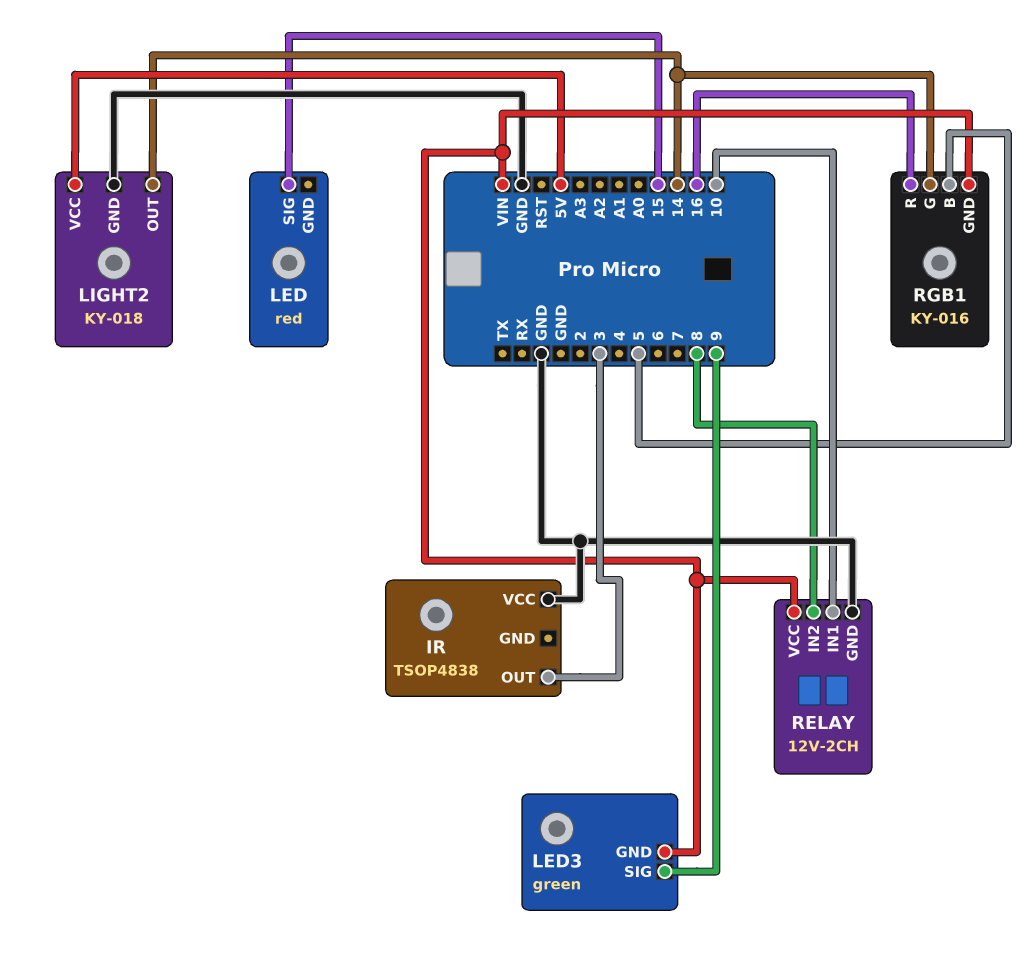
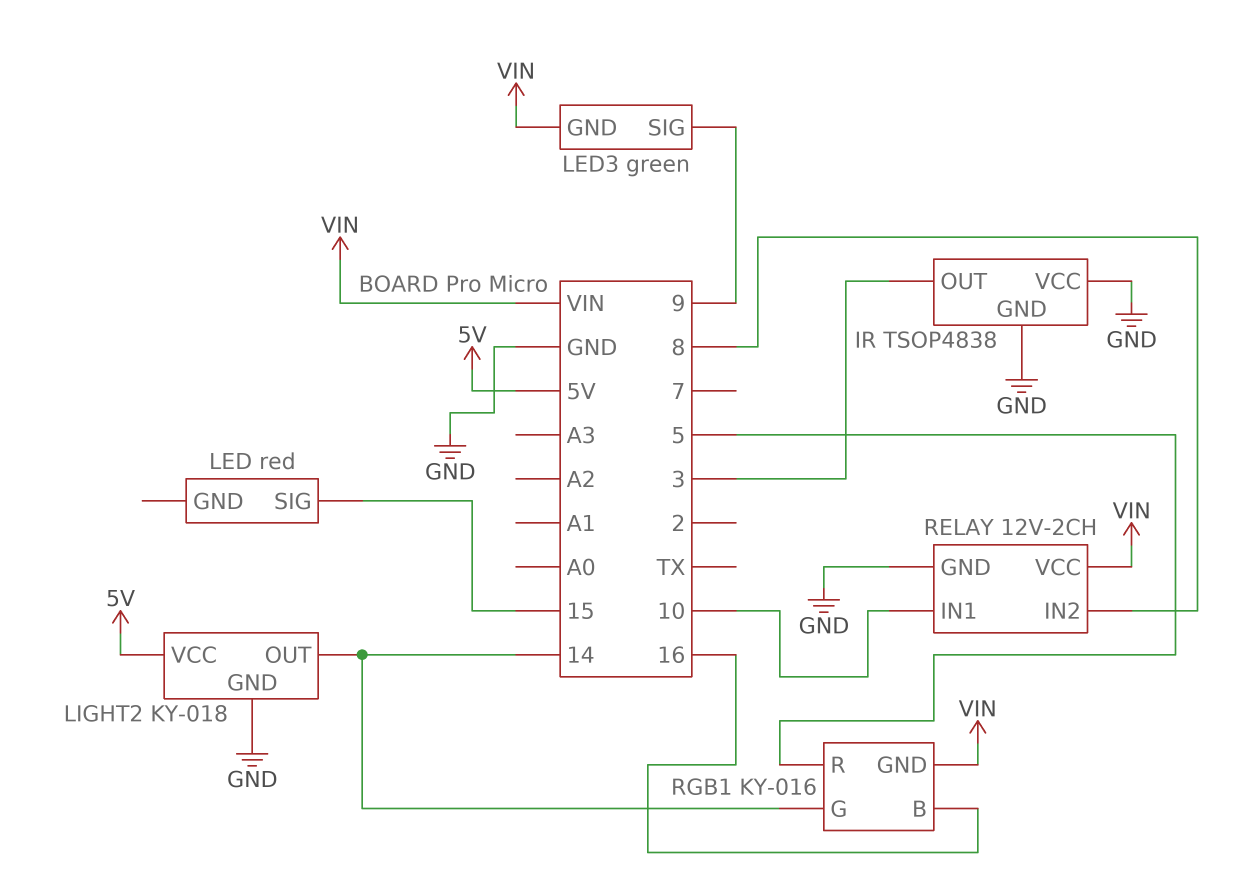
IR pin GND: none -> GND
RGB1 pin B: 5 -> 16
RGB1 pin R: 16 -> 5

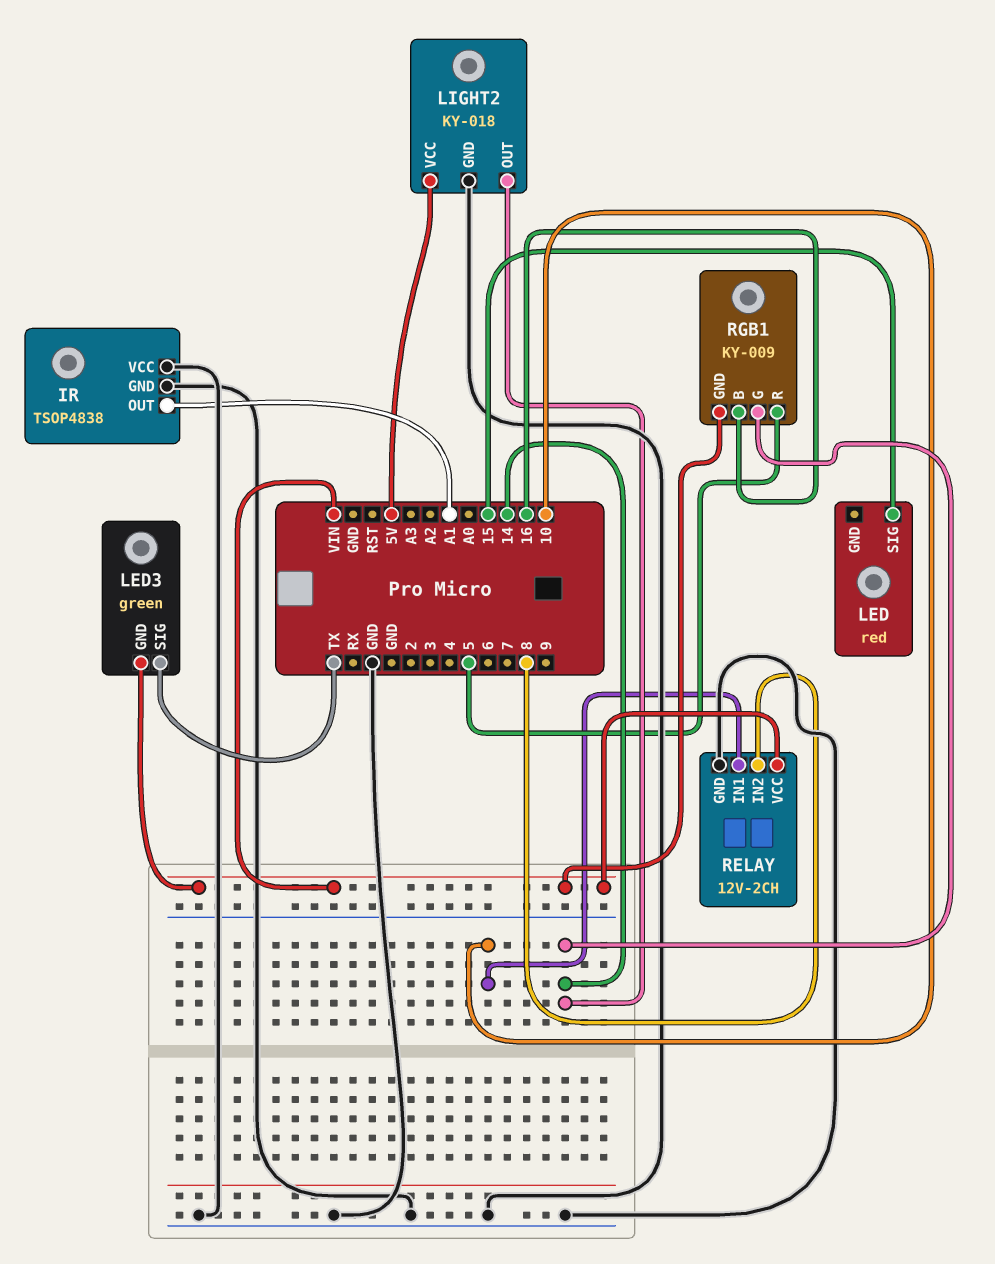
IR pin OUT: 3 -> A1
LED3 pin SIG: 9 -> TX
RGB1: KY-016 -> KY-009

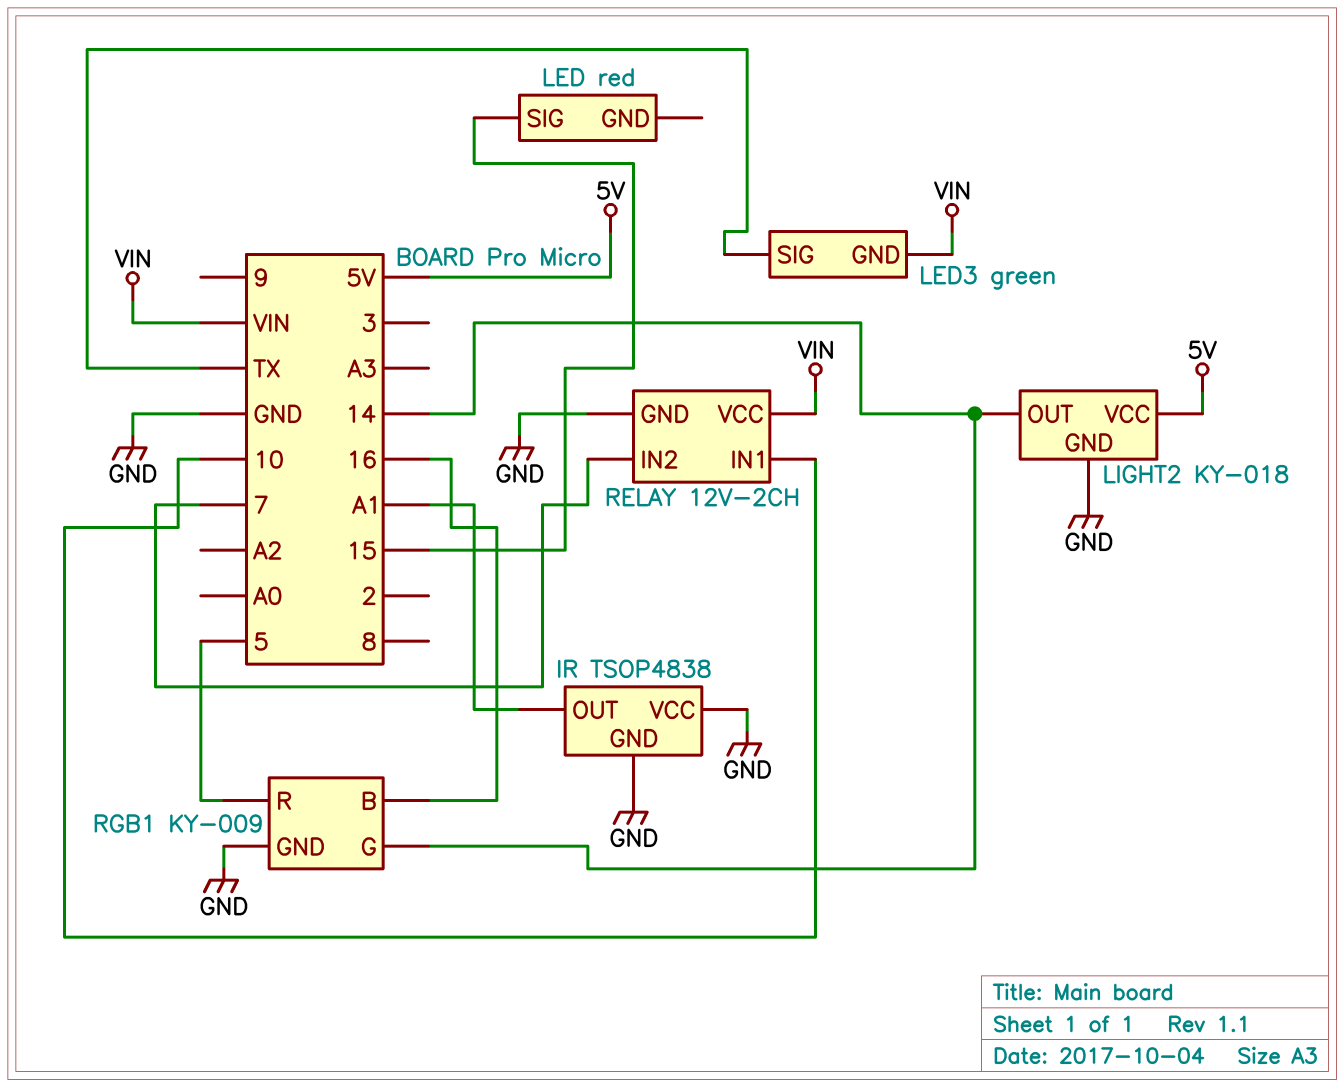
RELAY pin IN2: 8 -> 7
RGB1 pin GND: VIN -> GND

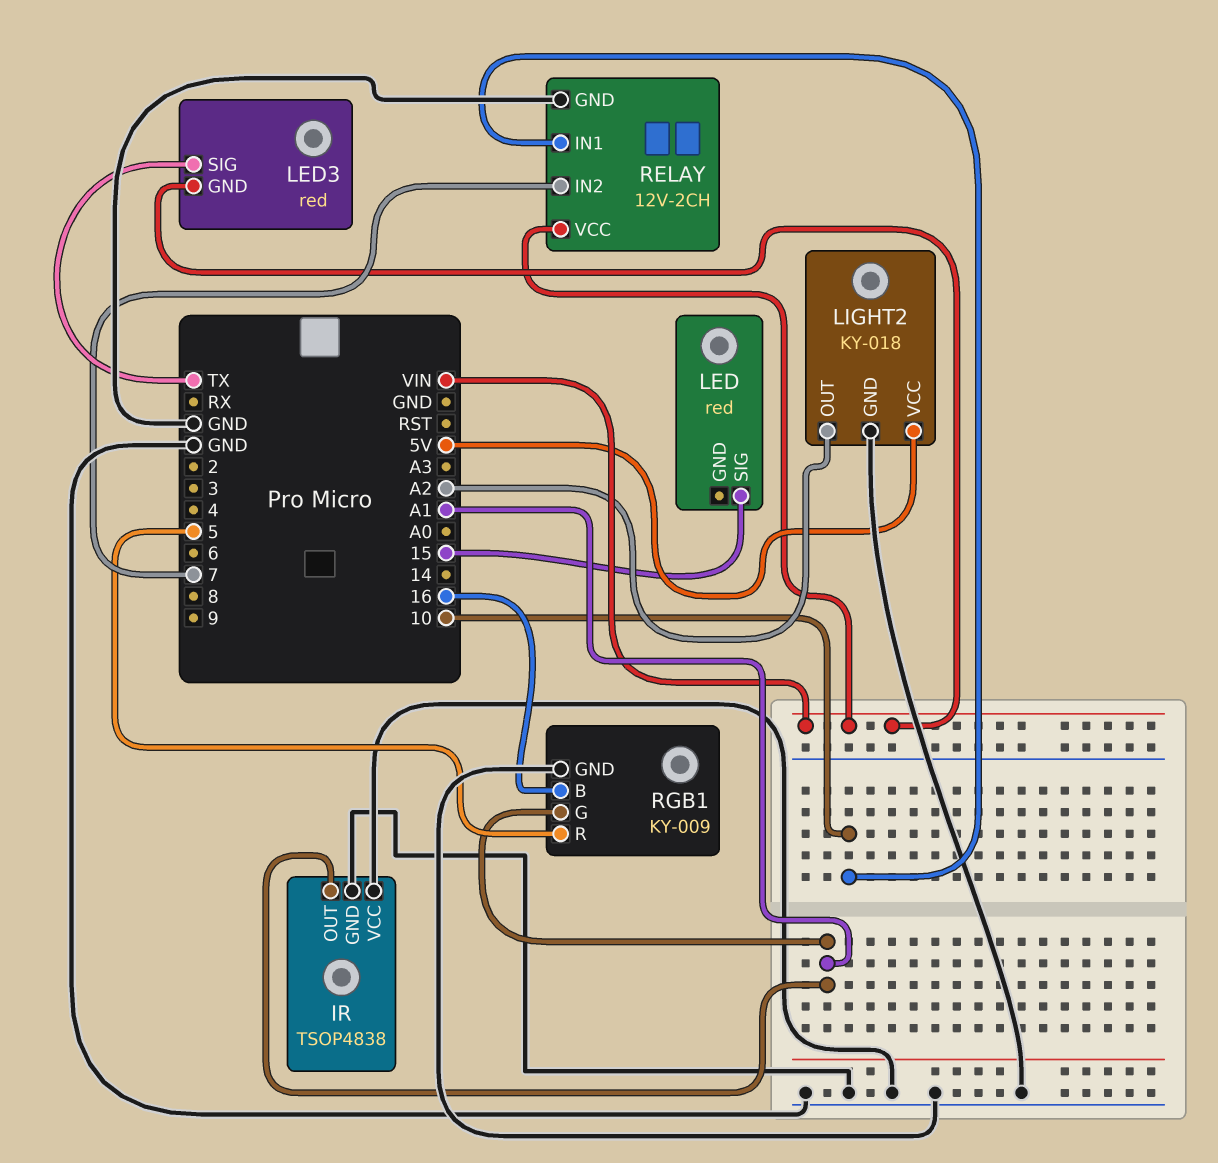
LED3: green -> red
LIGHT2 pin OUT: 14 -> A2
RGB1 pin G: 14 -> A1

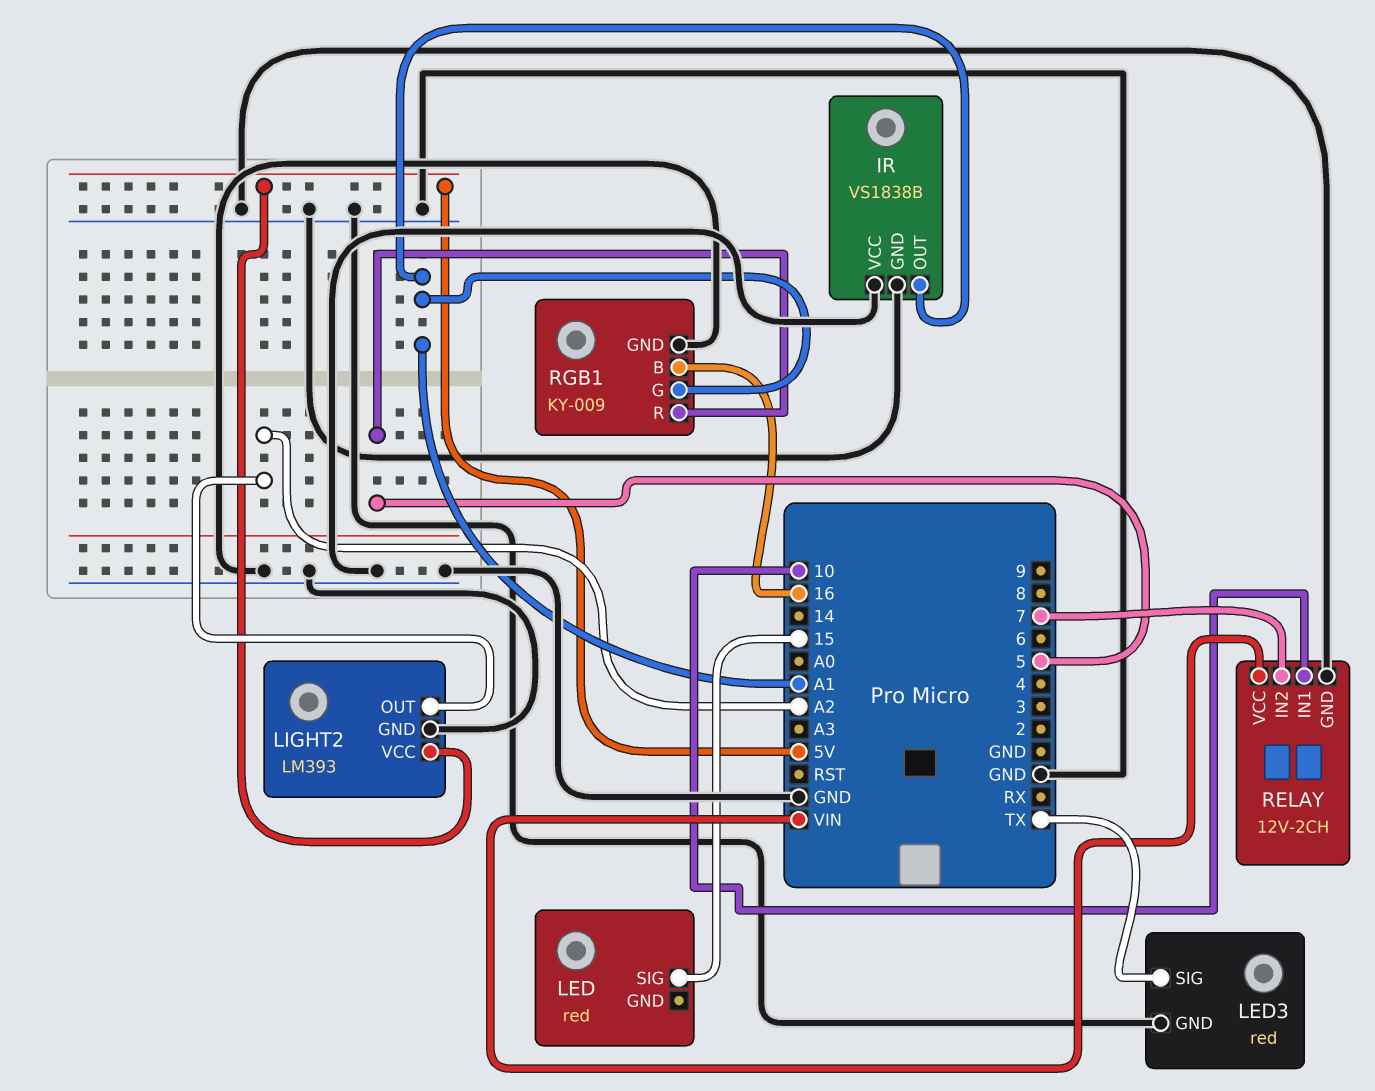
IR: TSOP4838 -> VS1838B
LED3 pin GND: VIN -> GND
LIGHT2: KY-018 -> LM393

